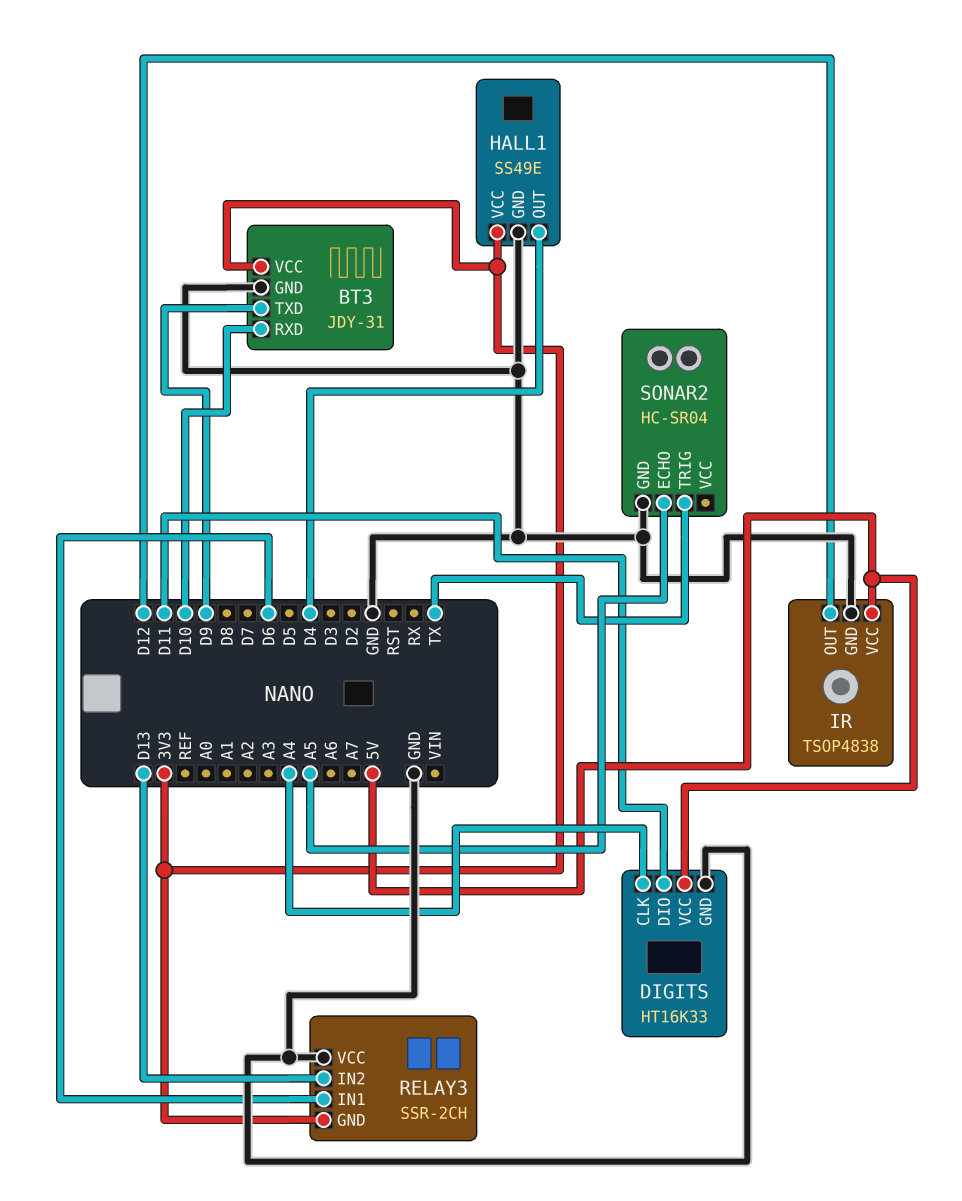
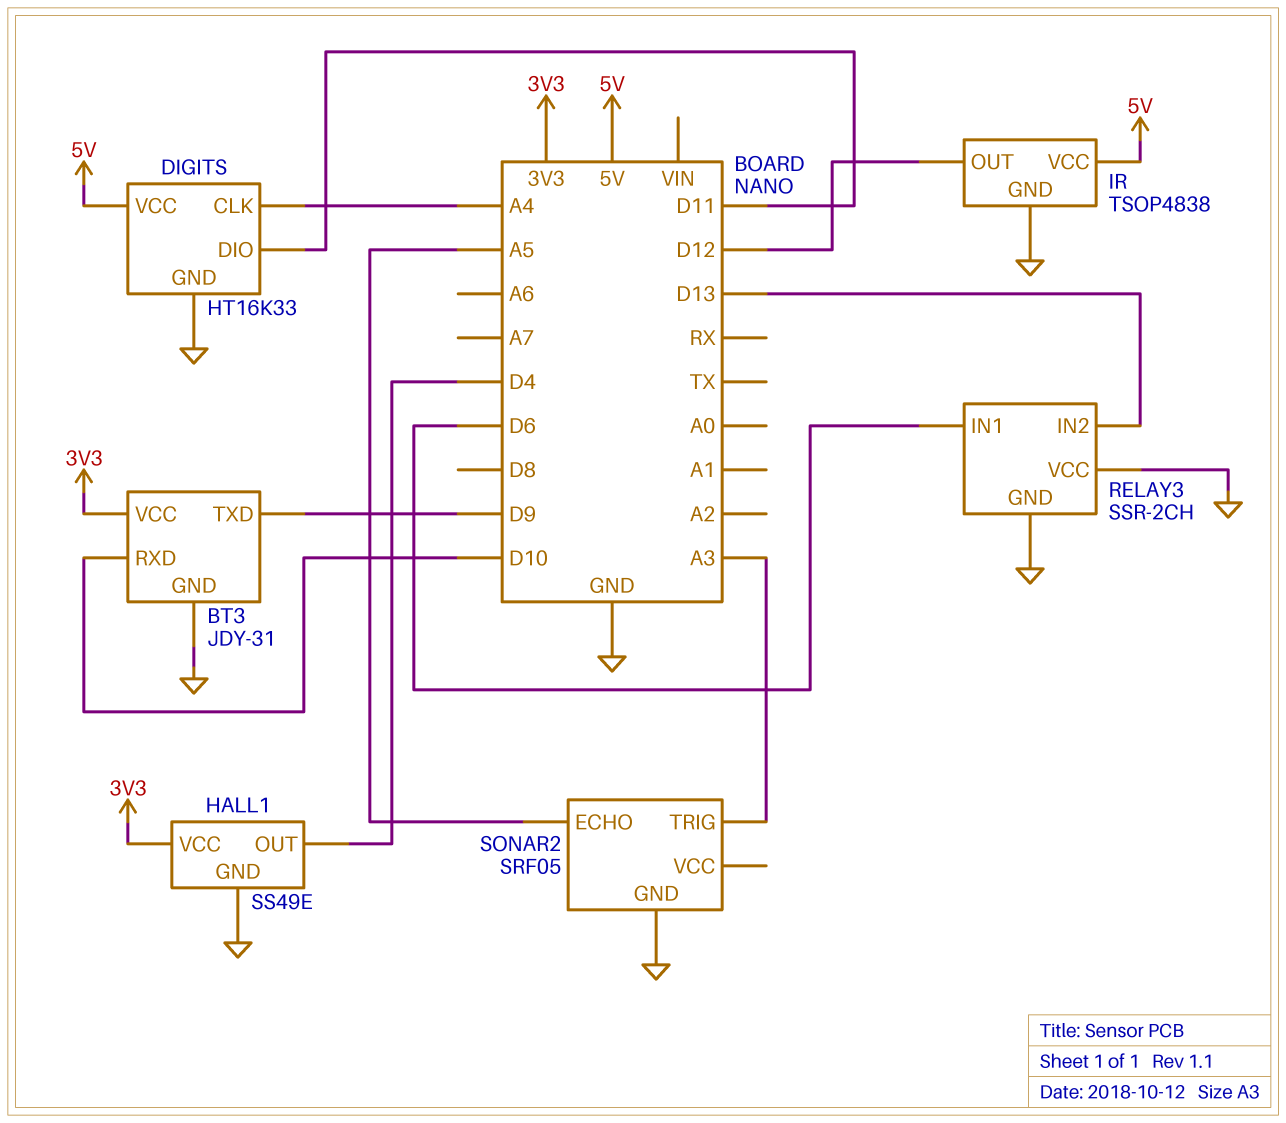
RELAY3 pin GND: 3V3 -> GND
SONAR2: HC-SR04 -> SRF05
SONAR2 pin TRIG: TX -> A3

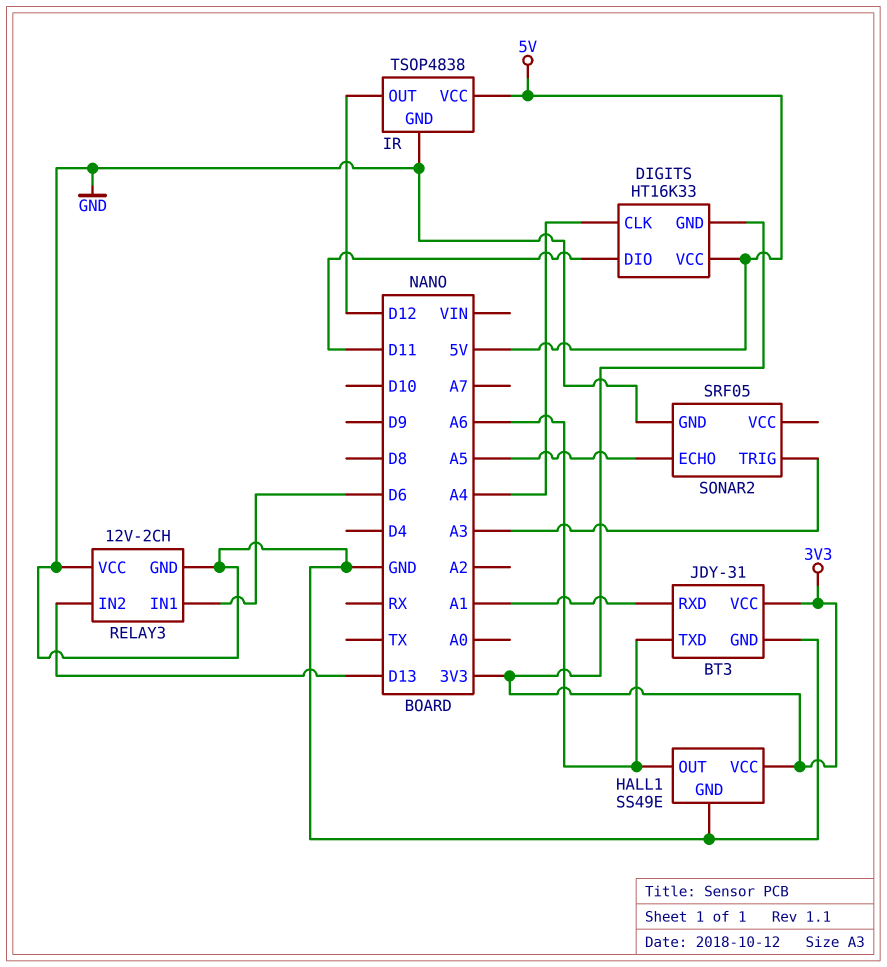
BT3 pin RXD: D10 -> A1
BT3 pin TXD: D9 -> A6
DIGITS pin GND: GND -> 3V3
HALL1 pin OUT: D4 -> A6
RELAY3: SSR-2CH -> 12V-2CH

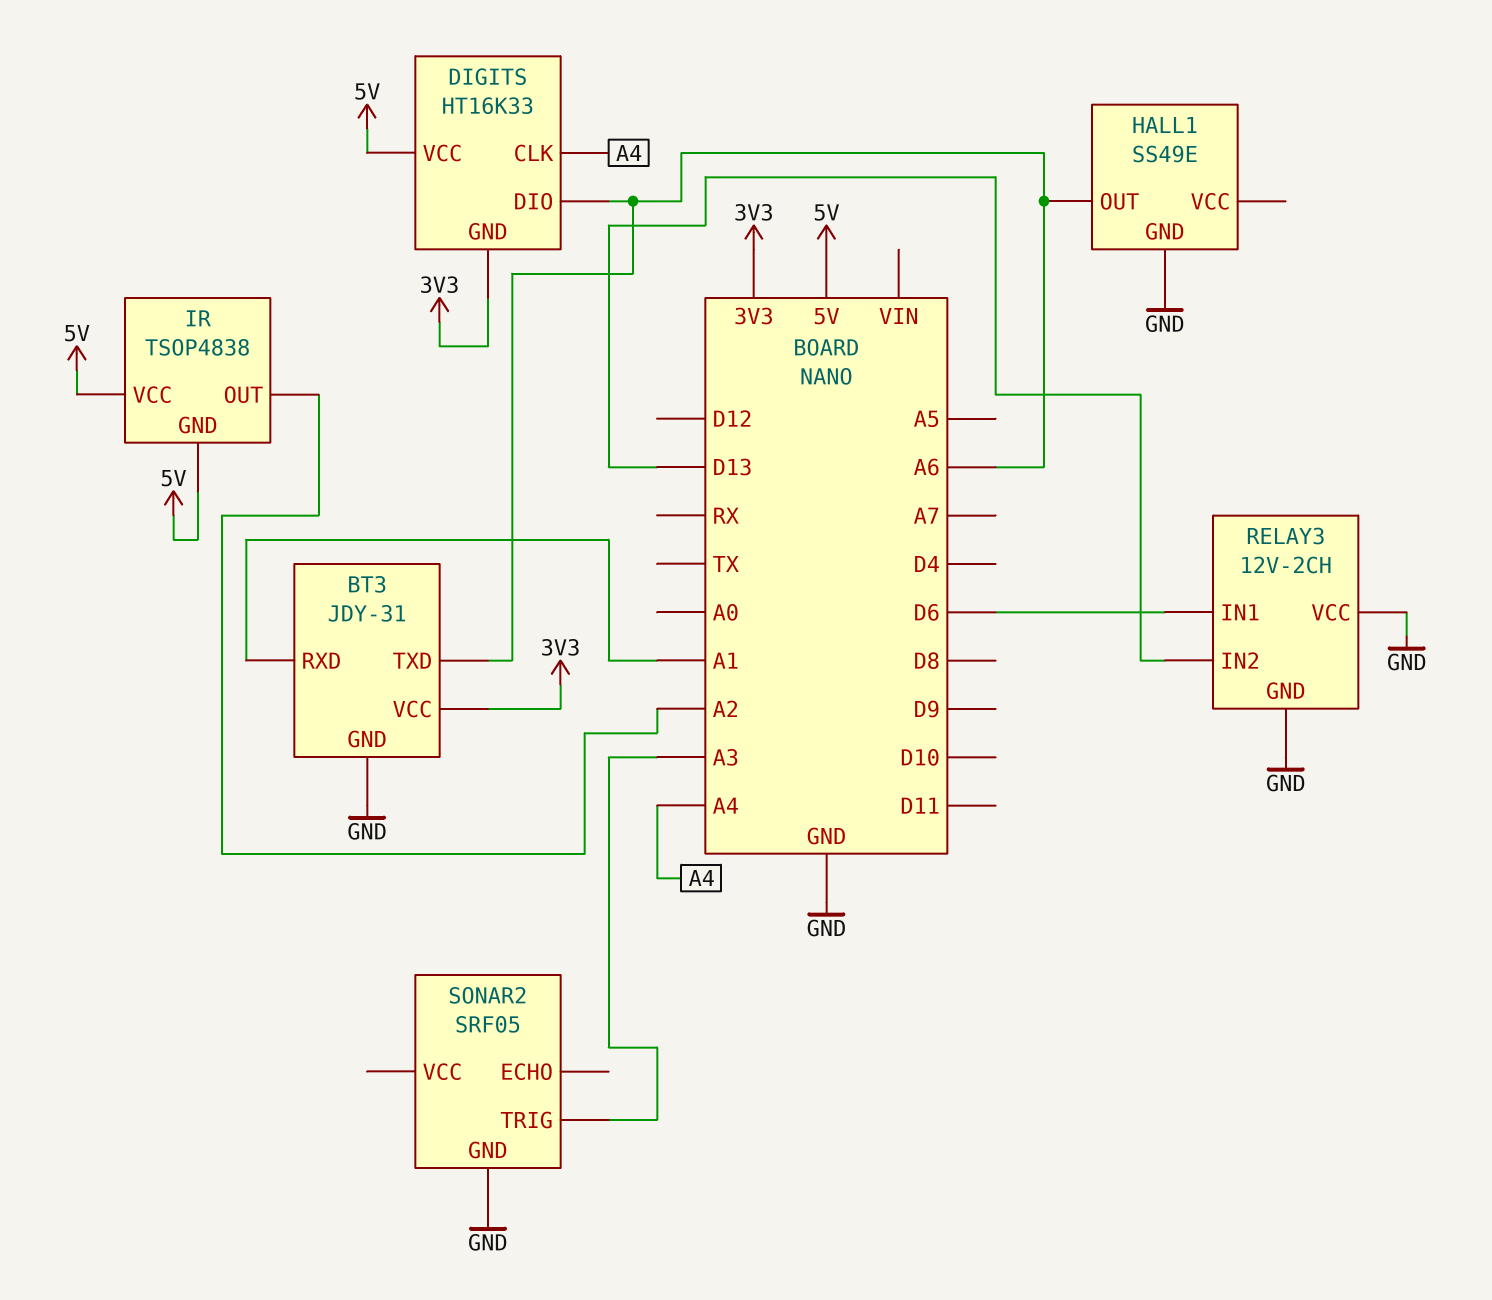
DIGITS pin DIO: D11 -> A6
HALL1 pin VCC: 3V3 -> none
IR pin GND: GND -> 5V
IR pin OUT: D12 -> A2
SONAR2 pin ECHO: A5 -> none

